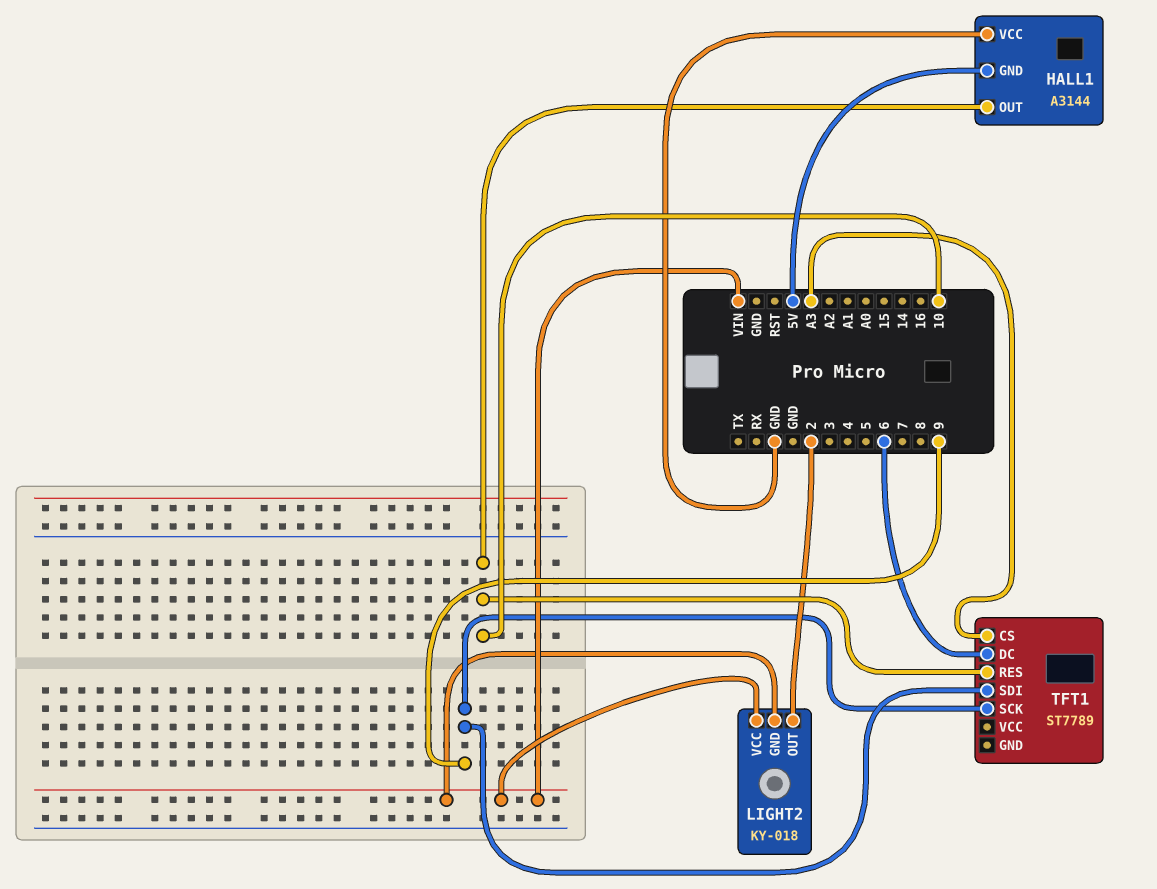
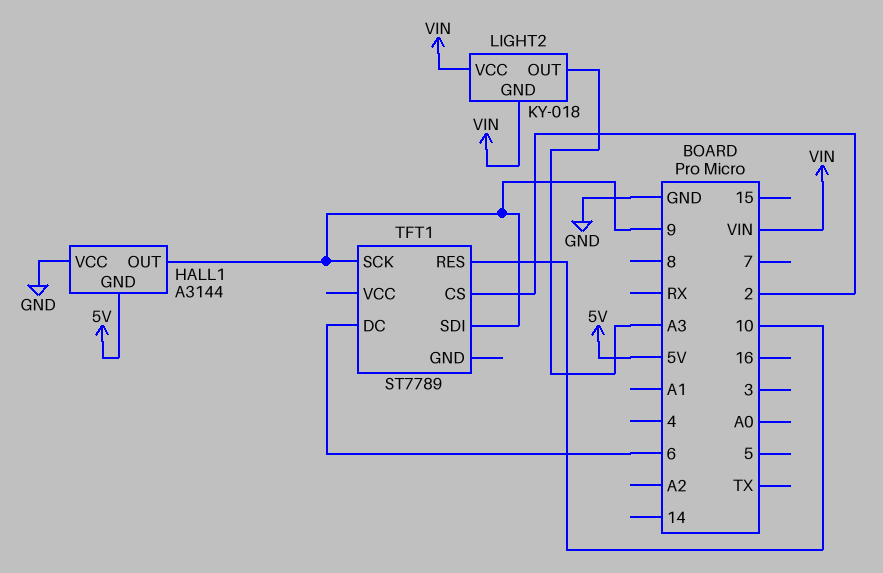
HALL1 pin OUT: 10 -> 9
LIGHT2 pin OUT: 2 -> A3
TFT1 pin CS: A3 -> 2

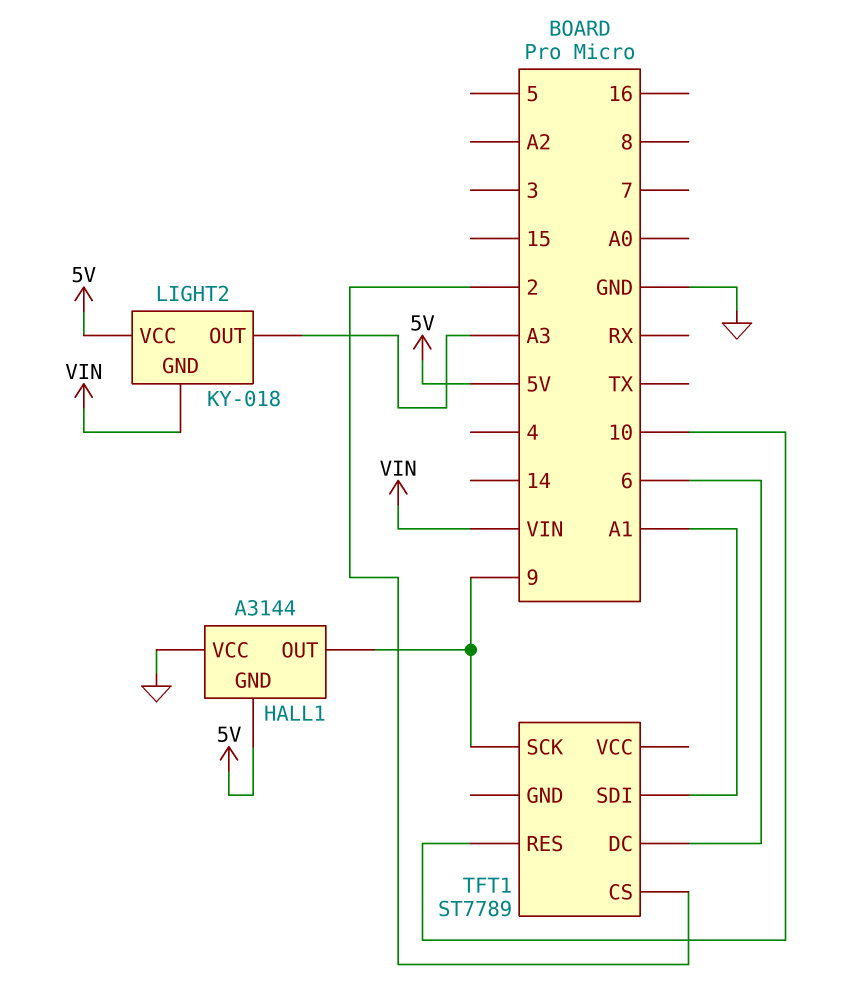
LIGHT2 pin VCC: VIN -> 5V
TFT1 pin SDI: 9 -> A1

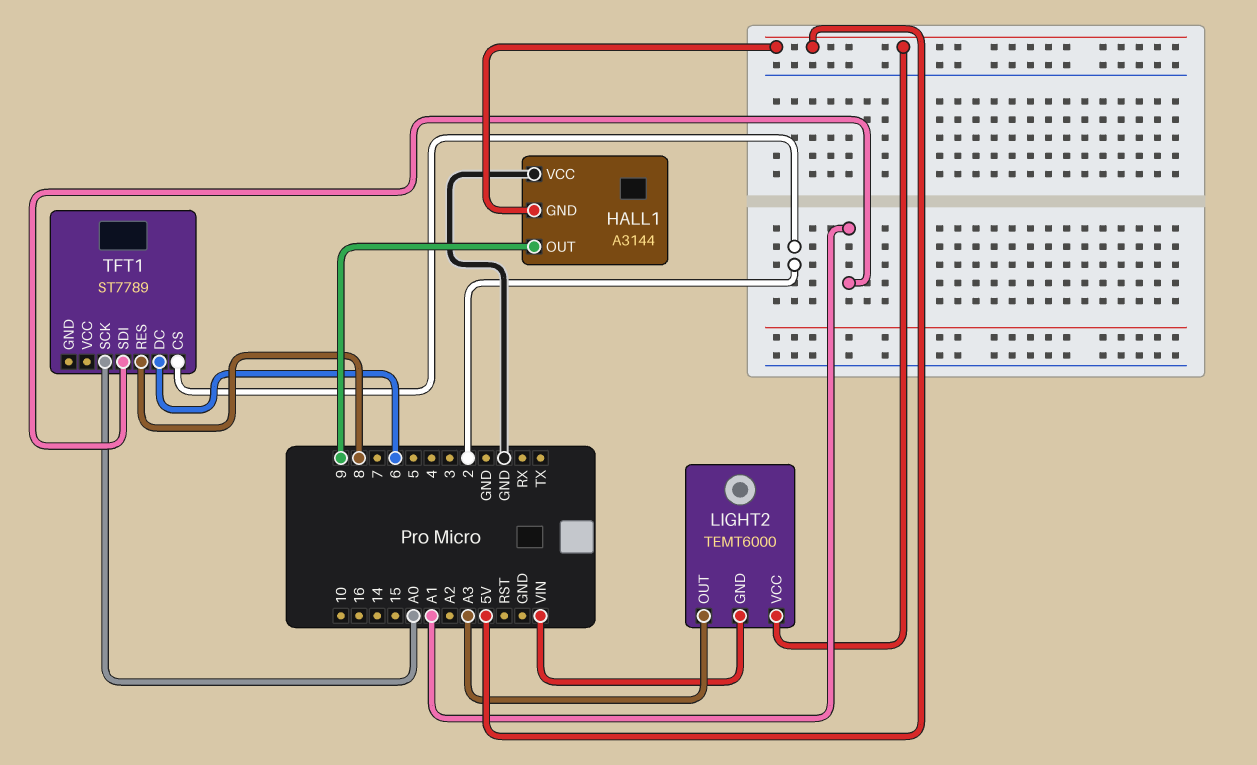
LIGHT2: KY-018 -> TEMT6000
TFT1 pin RES: 10 -> 8
TFT1 pin SCK: 9 -> A0

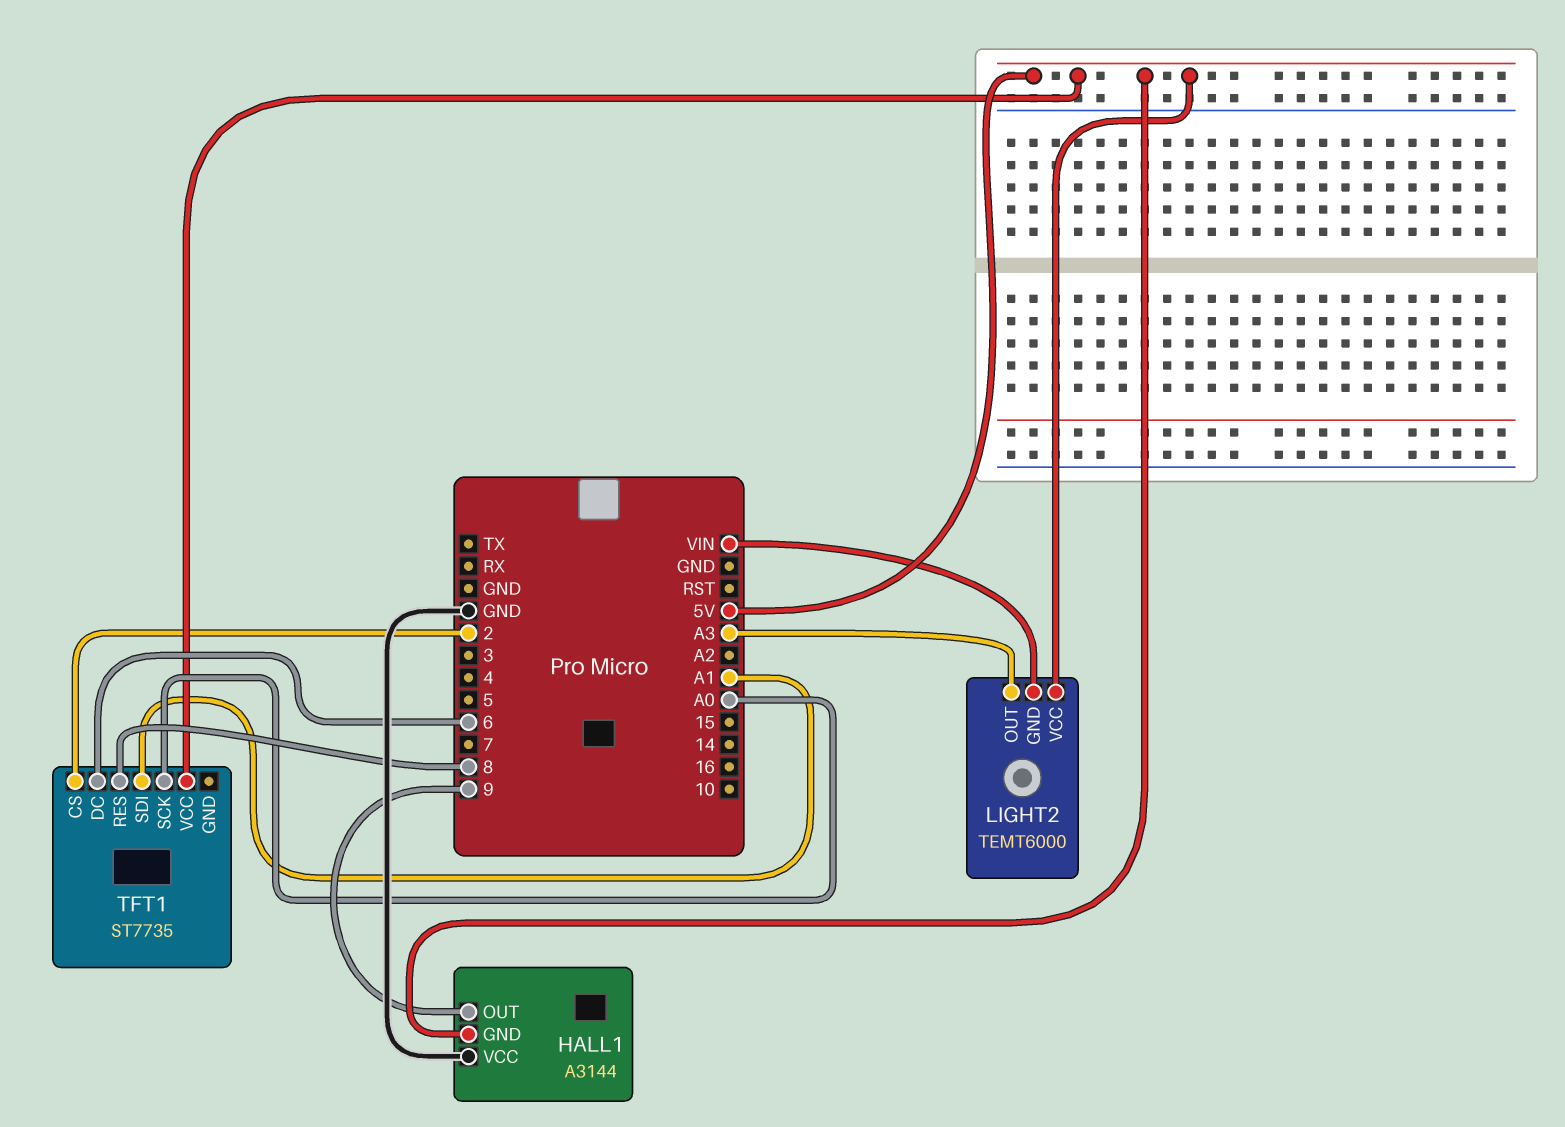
TFT1: ST7789 -> ST7735
TFT1 pin VCC: none -> 5V

